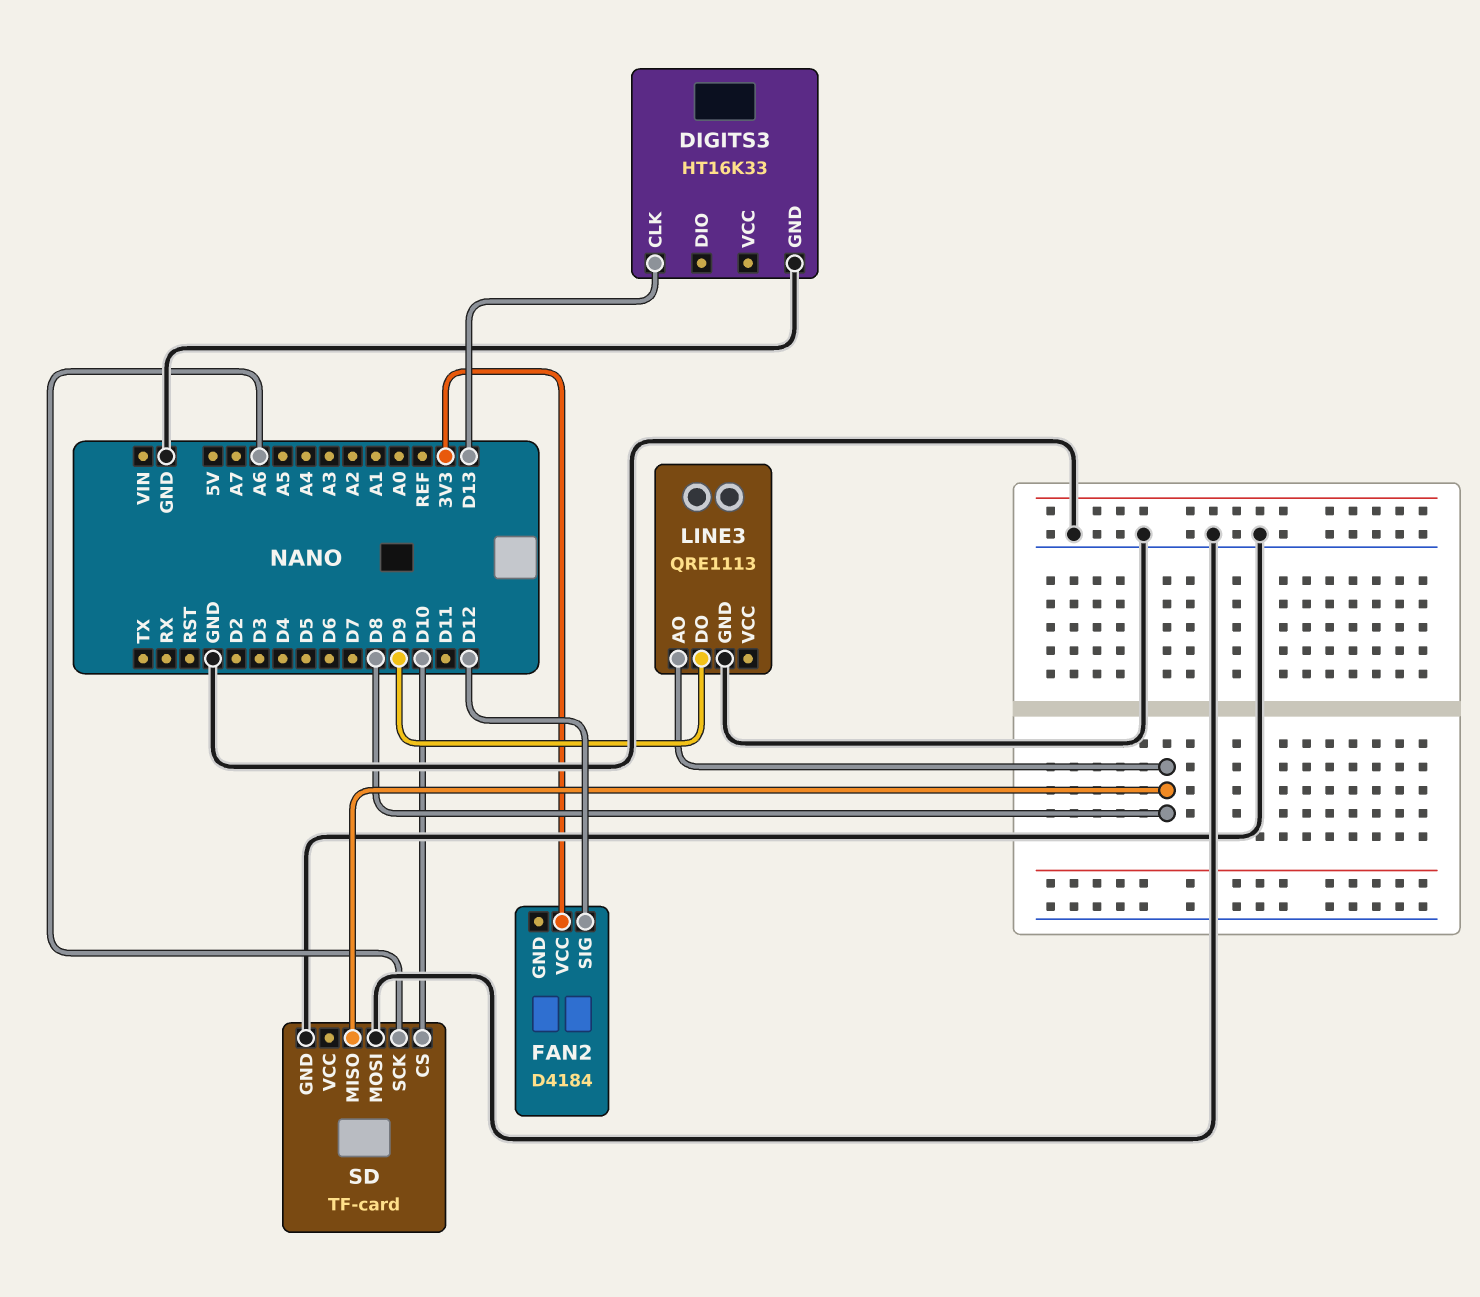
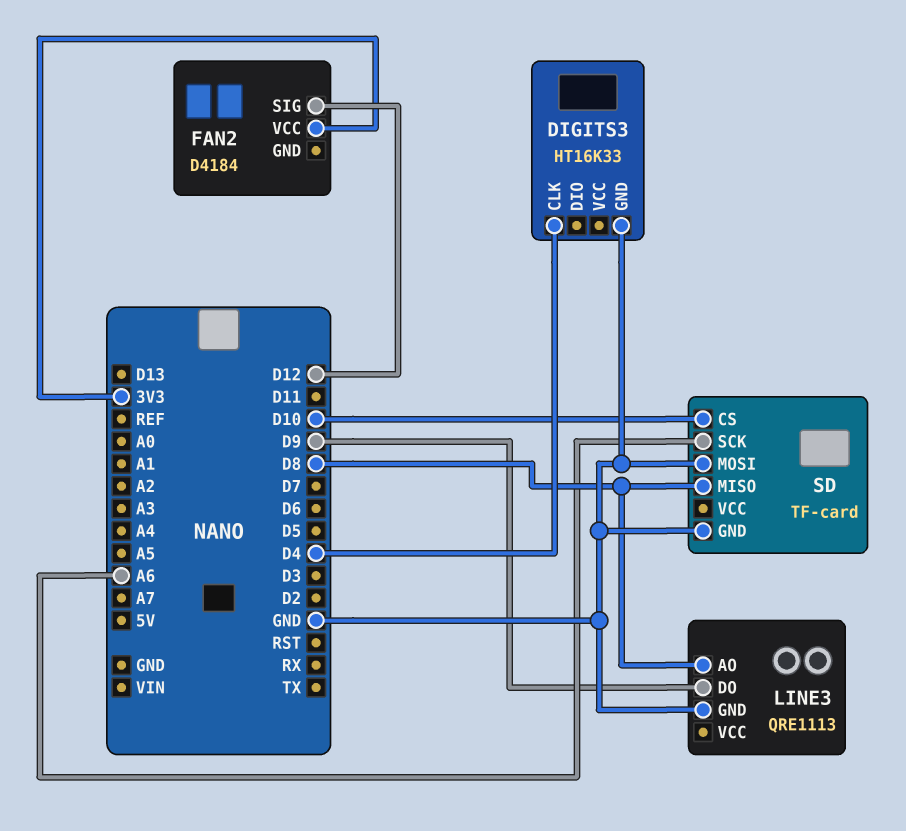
DIGITS3 pin CLK: D13 -> D4

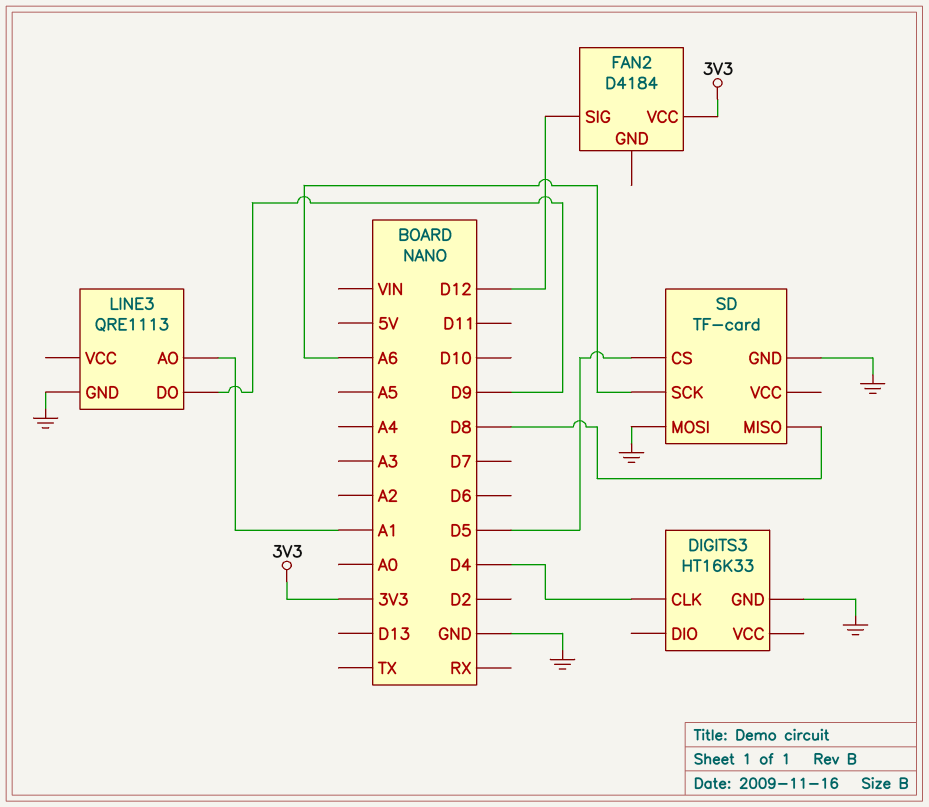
LINE3 pin AO: D8 -> A1
SD pin CS: D10 -> D5

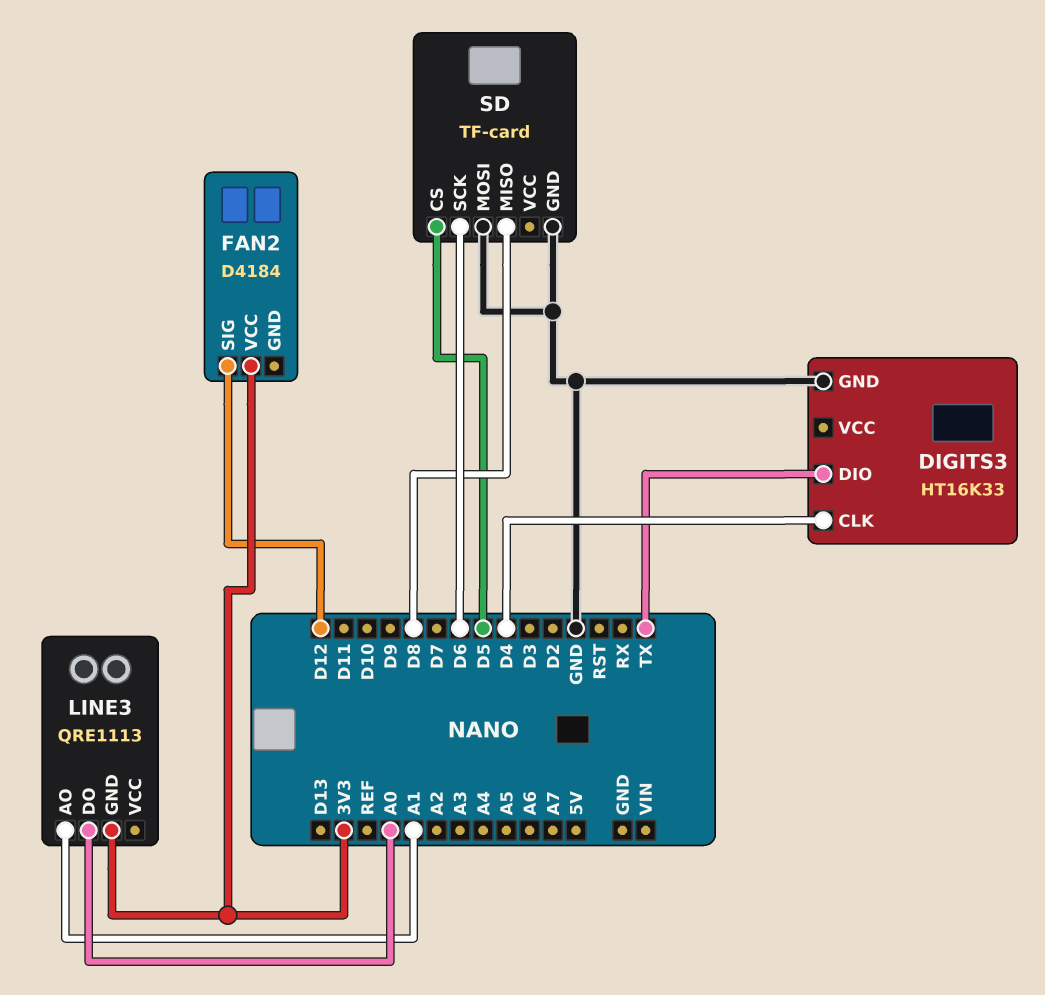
DIGITS3 pin DIO: none -> TX
LINE3 pin DO: D9 -> A0
LINE3 pin GND: GND -> 3V3
SD pin SCK: A6 -> D6

